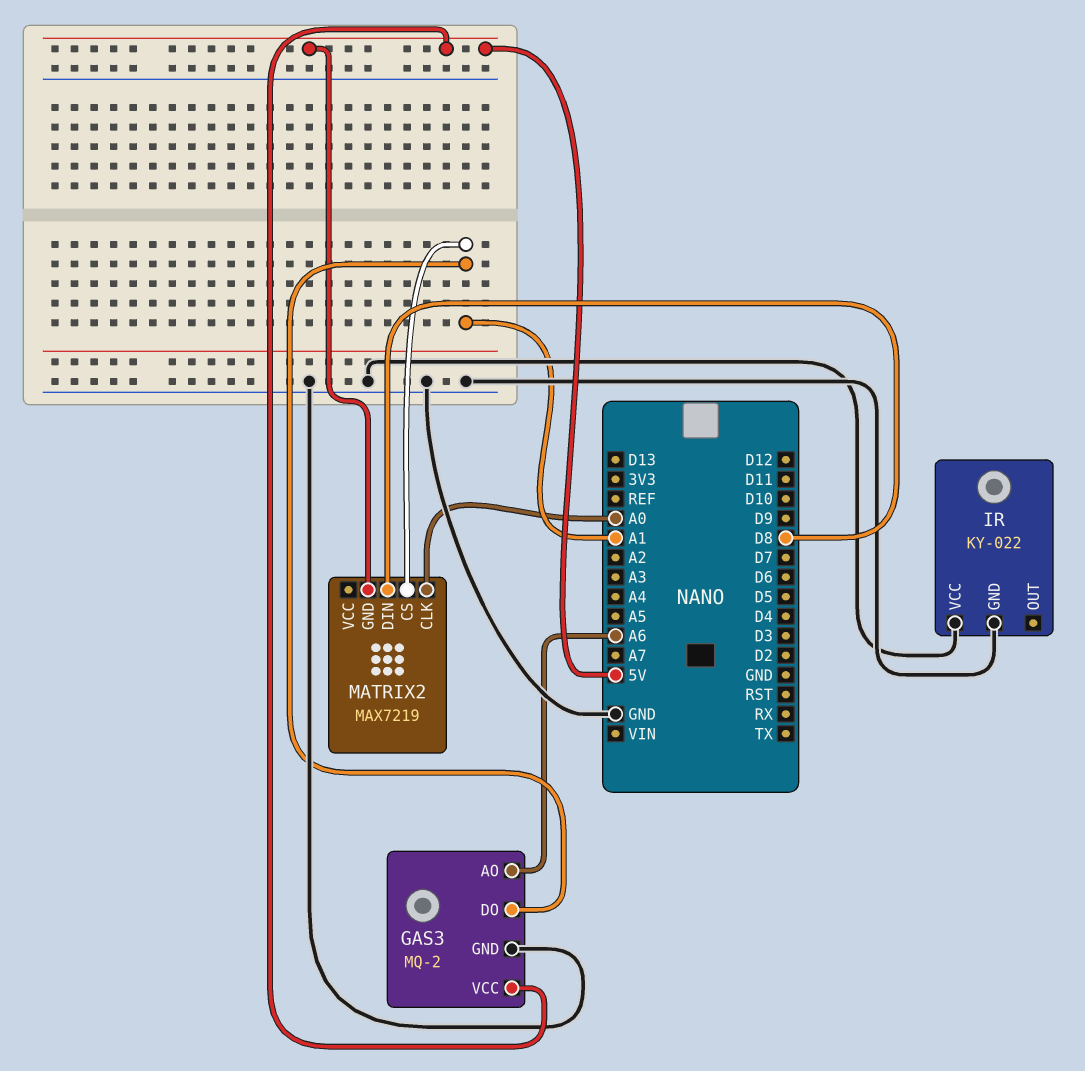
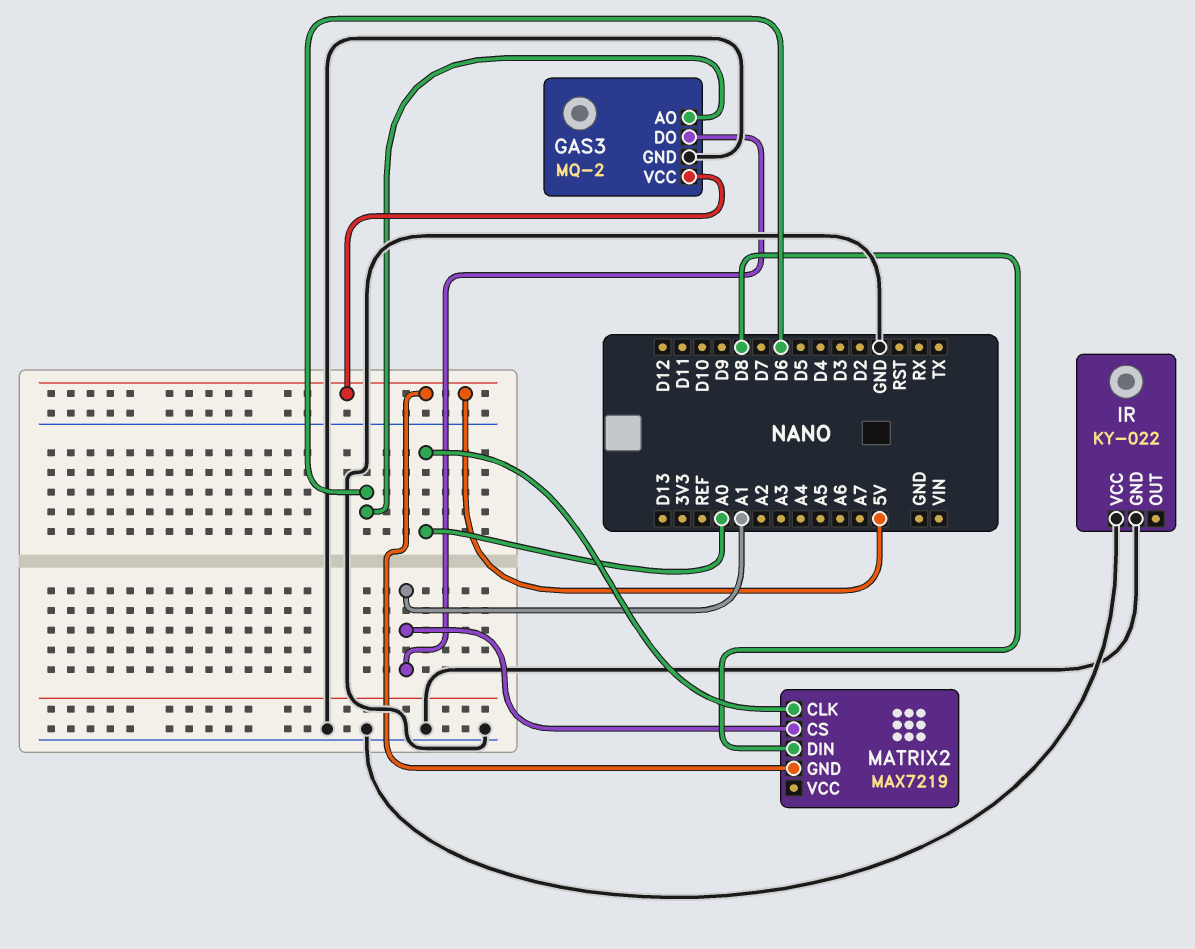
GAS3 pin AO: A6 -> D6

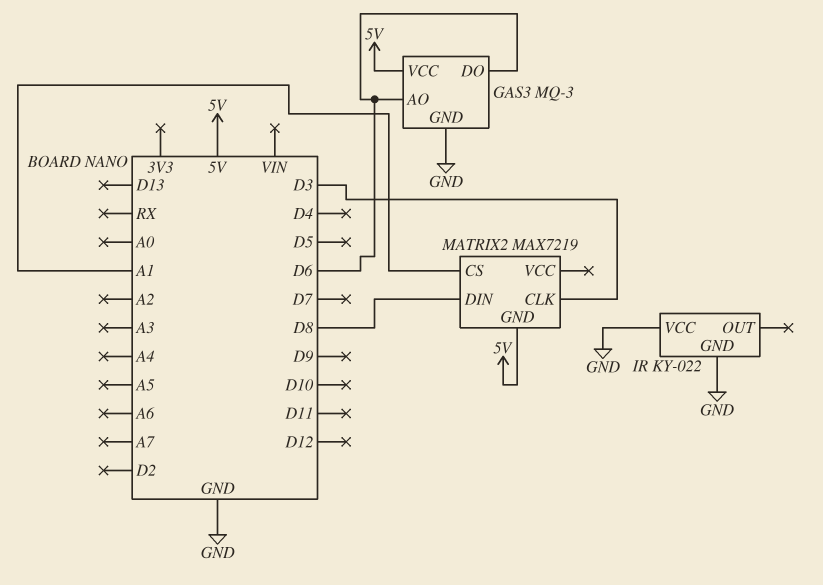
GAS3: MQ-2 -> MQ-3
GAS3 pin DO: A1 -> D6
MATRIX2 pin CLK: A0 -> D3

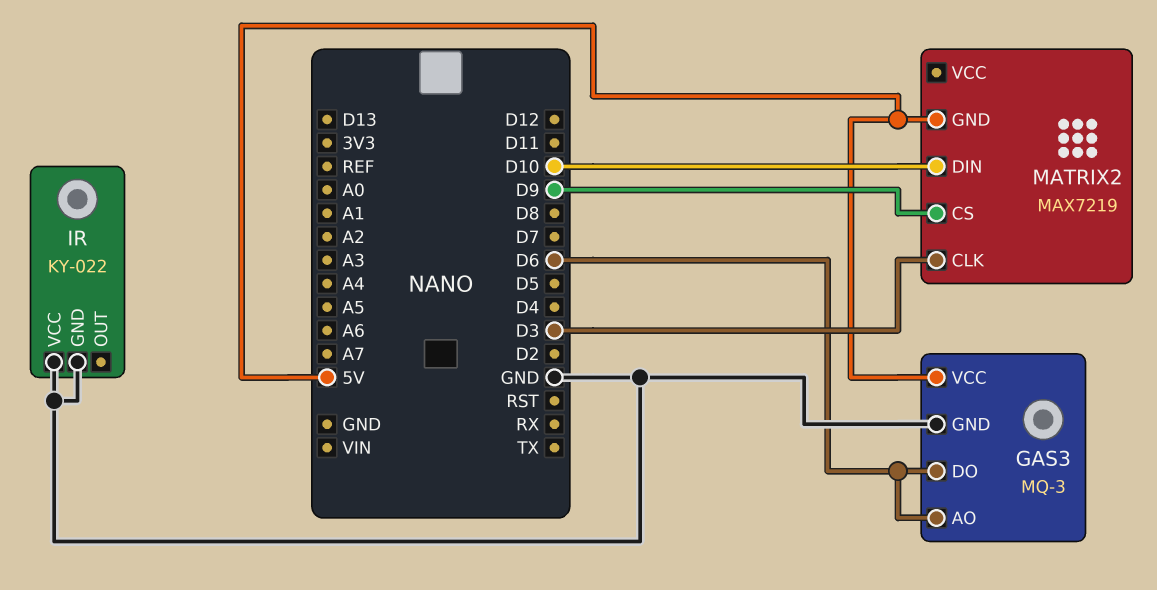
MATRIX2 pin CS: A1 -> D9
MATRIX2 pin DIN: D8 -> D10

